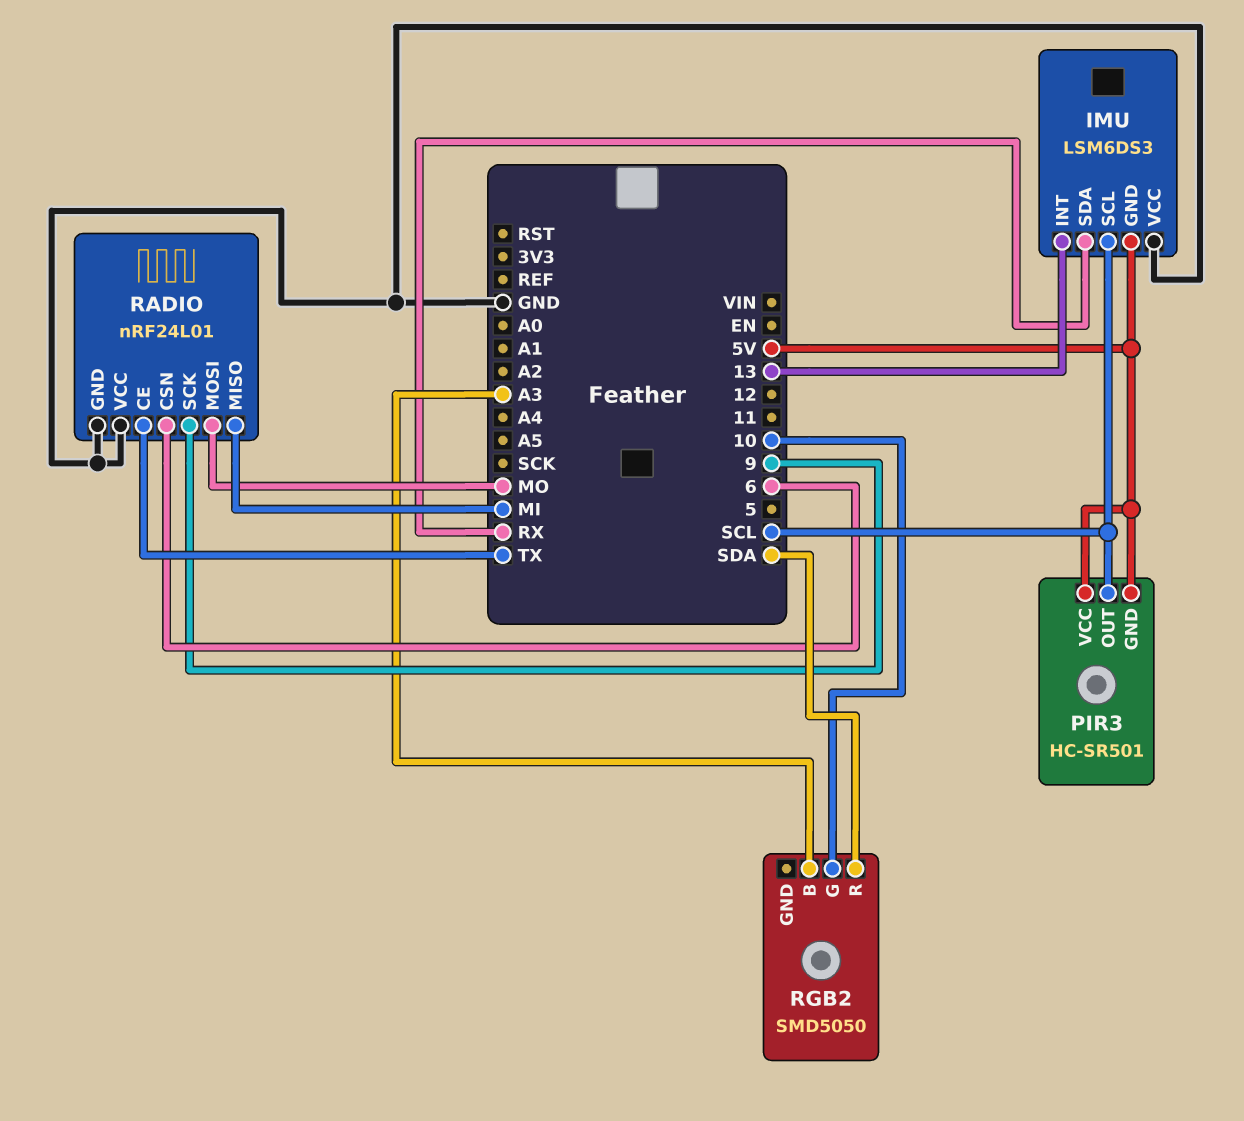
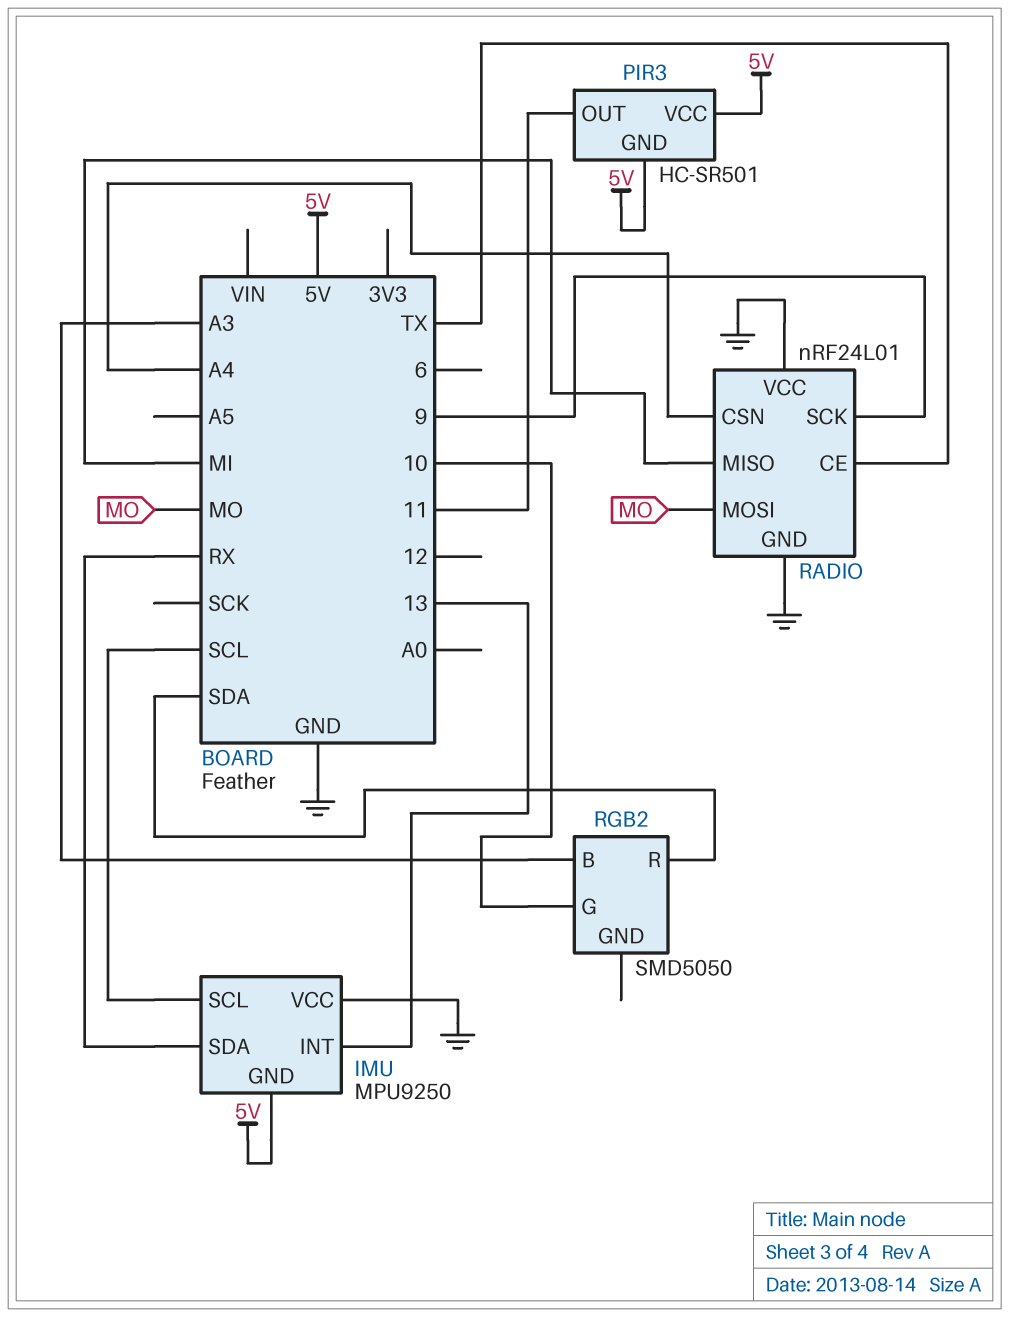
IMU: LSM6DS3 -> MPU9250
PIR3 pin OUT: SCL -> 11
RADIO pin CSN: 6 -> A4

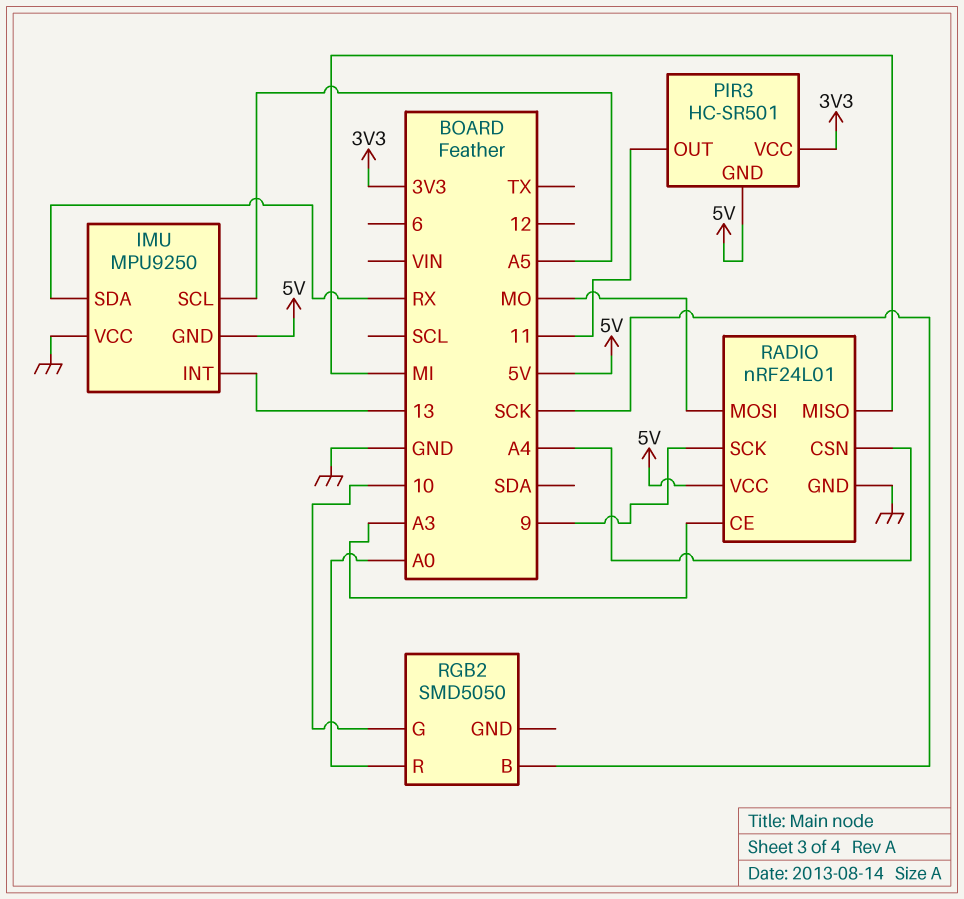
IMU pin SCL: SCL -> A5
PIR3 pin VCC: 5V -> 3V3
RADIO pin CE: TX -> A3
RADIO pin VCC: GND -> 5V
RGB2 pin B: A3 -> SCK
RGB2 pin R: SDA -> A0

